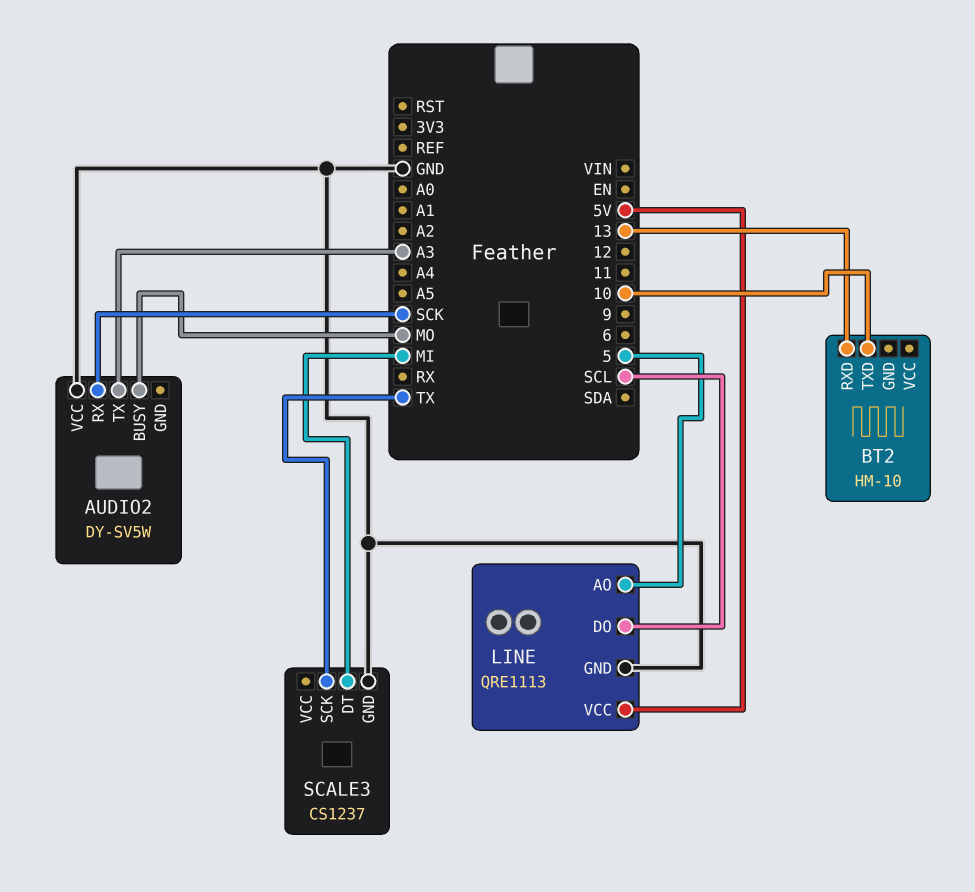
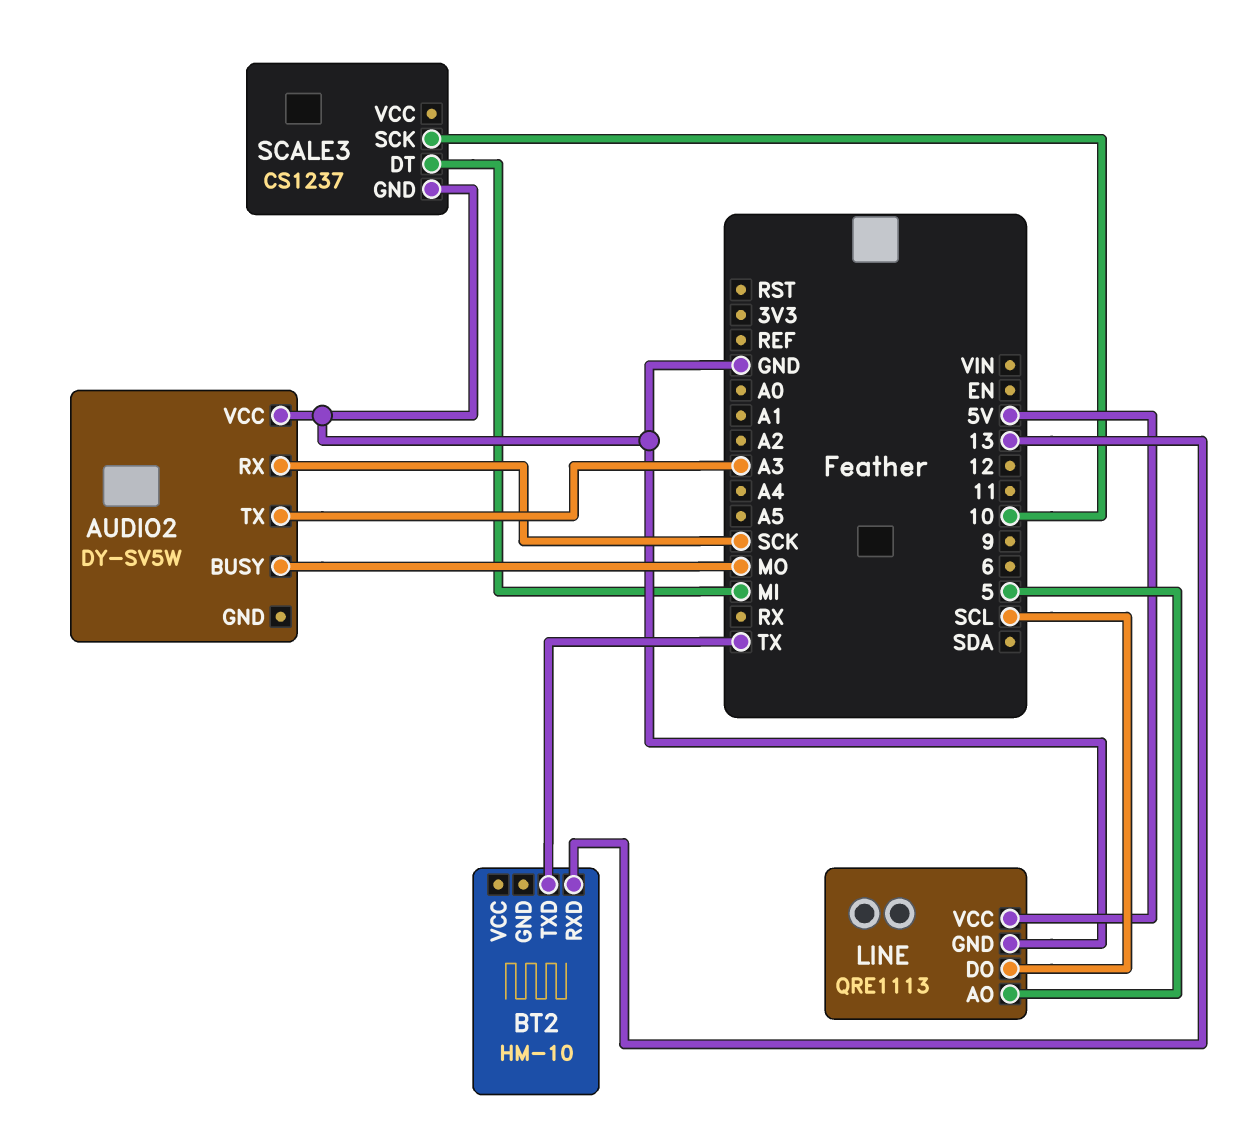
BT2 pin TXD: 10 -> TX
SCALE3 pin SCK: TX -> 10

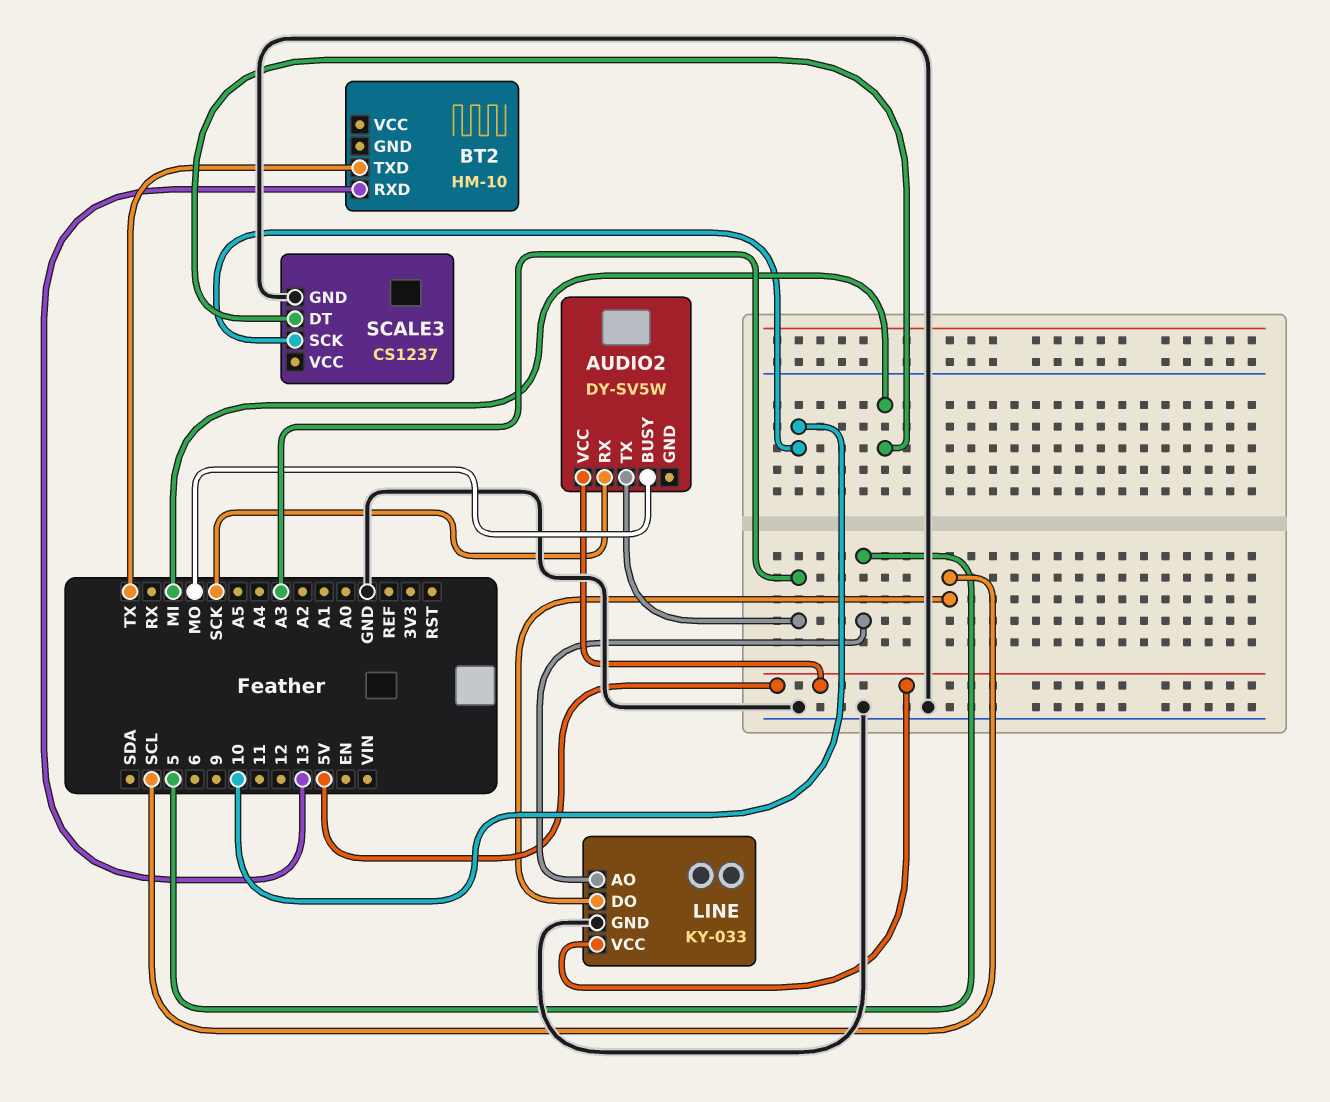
AUDIO2 pin VCC: GND -> 5V
LINE: QRE1113 -> KY-033

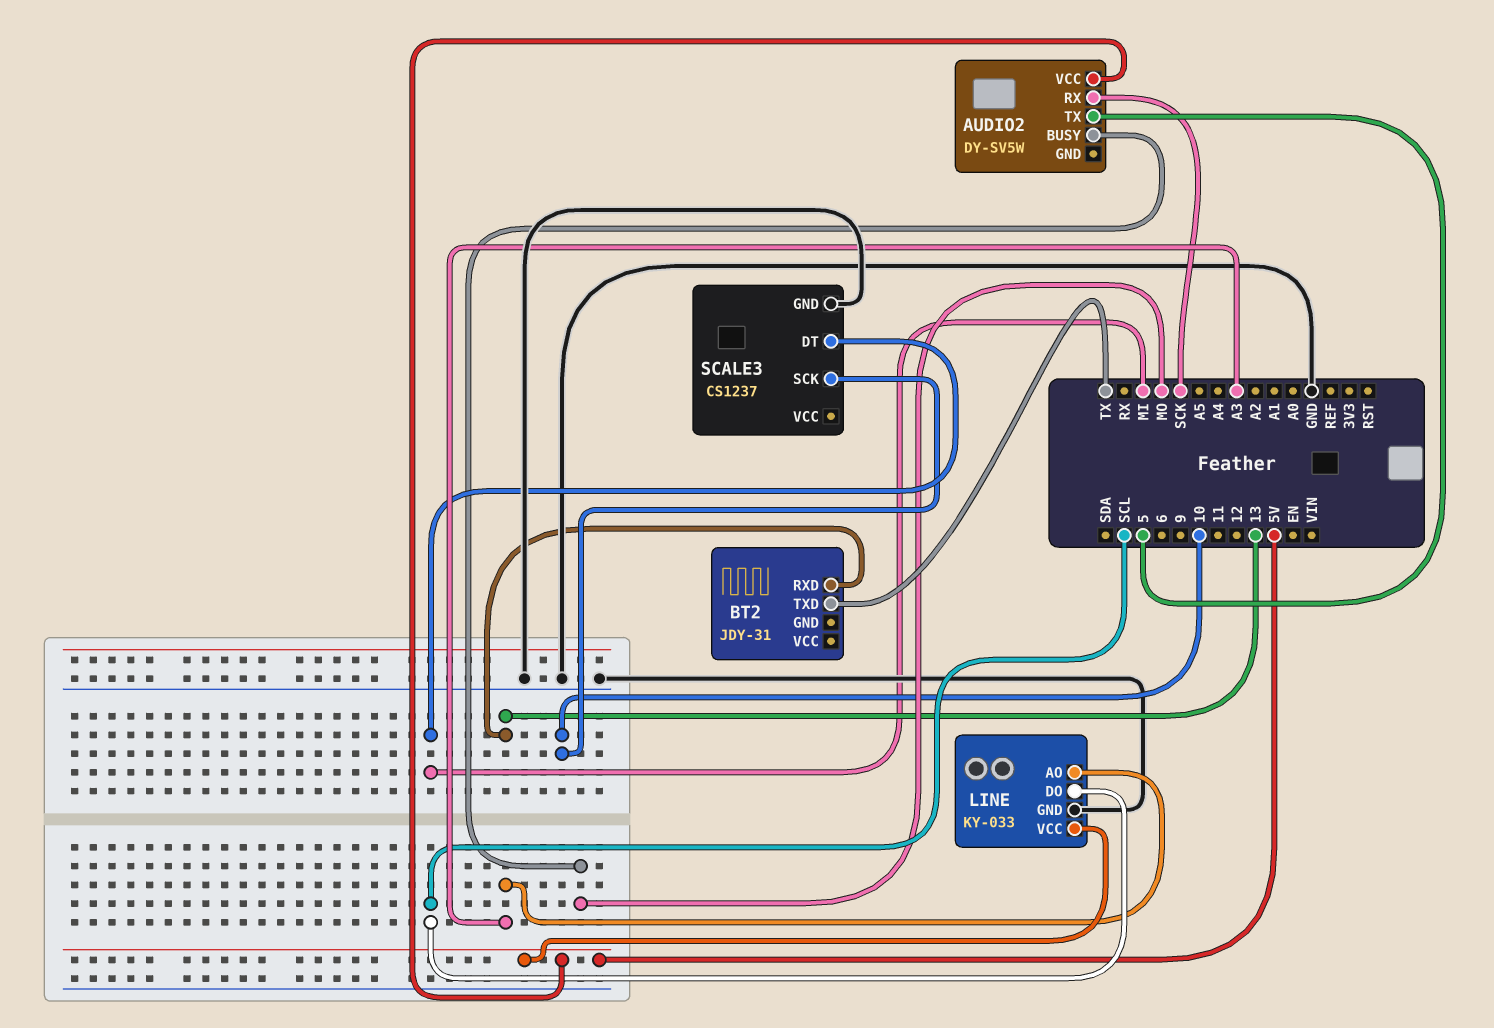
AUDIO2 pin TX: A3 -> 5
BT2: HM-10 -> JDY-31
LINE pin AO: 5 -> A3

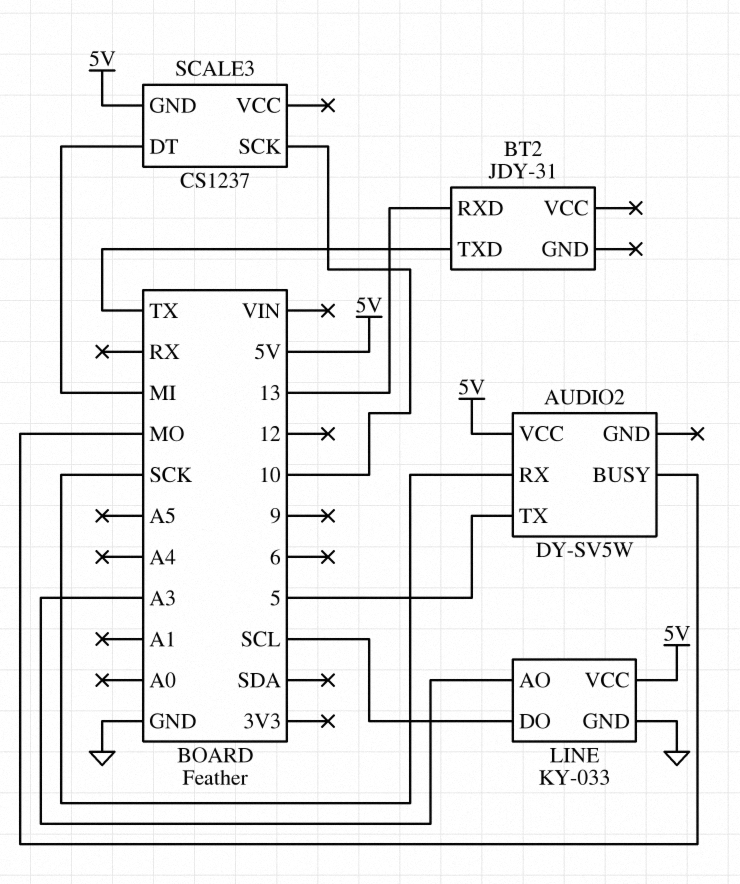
SCALE3 pin GND: GND -> 5V

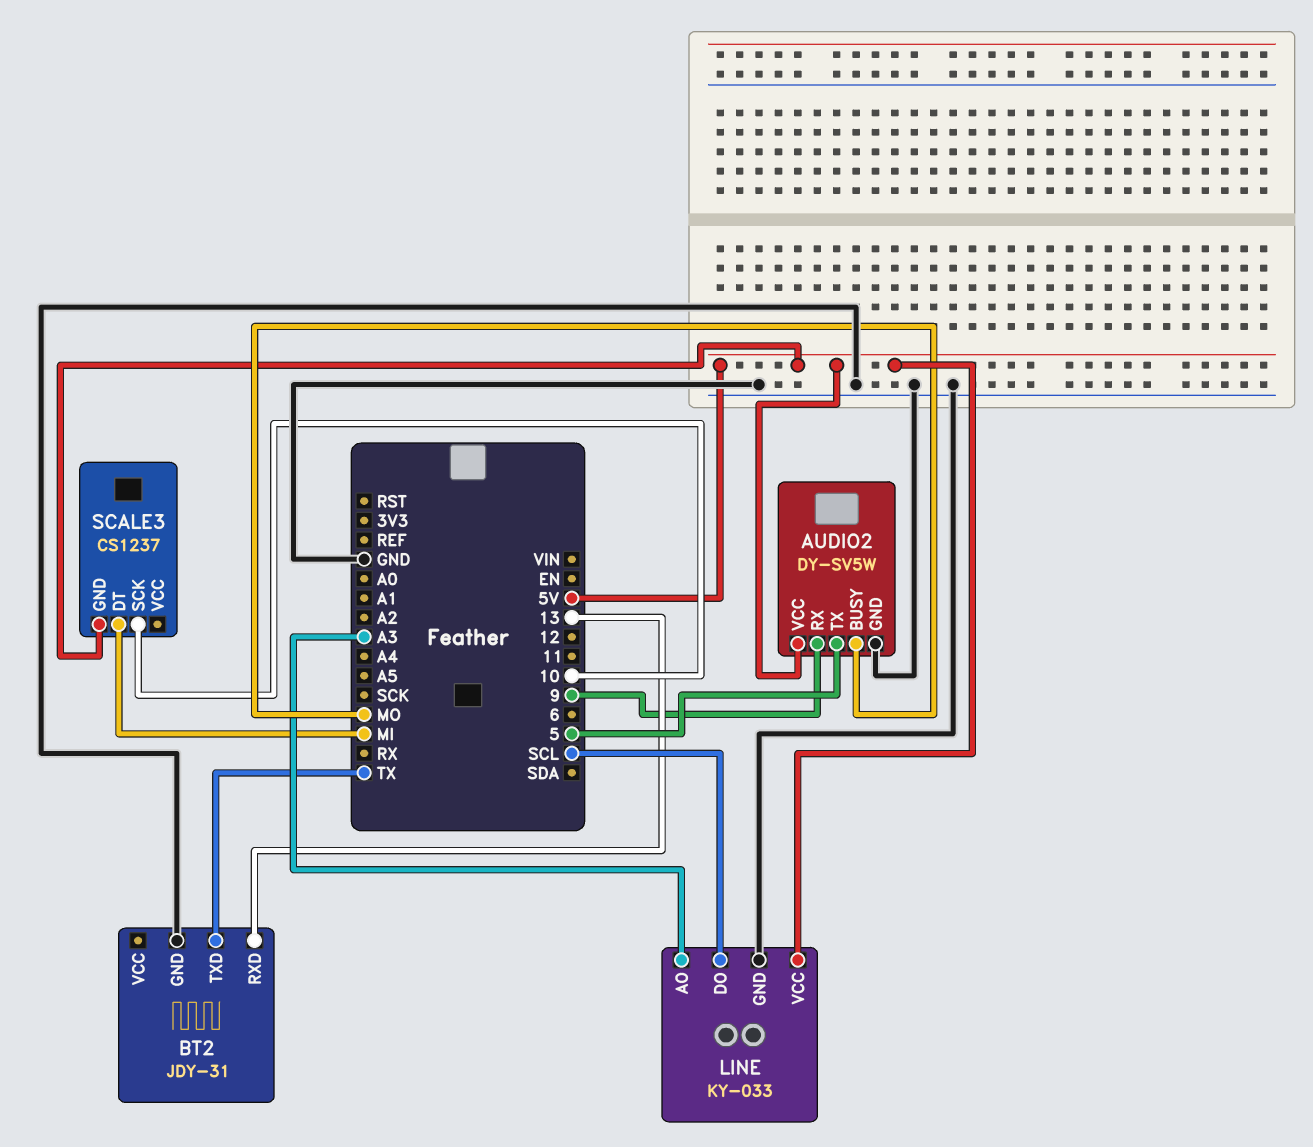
AUDIO2 pin GND: none -> GND
AUDIO2 pin RX: SCK -> 9
BT2 pin GND: none -> GND

